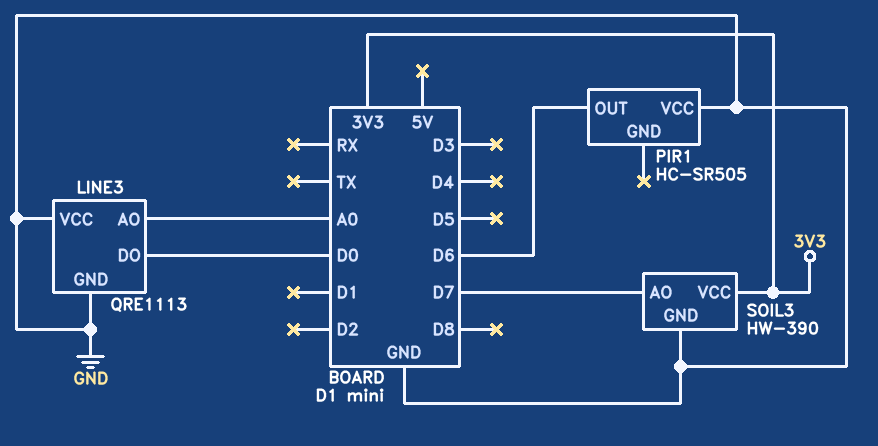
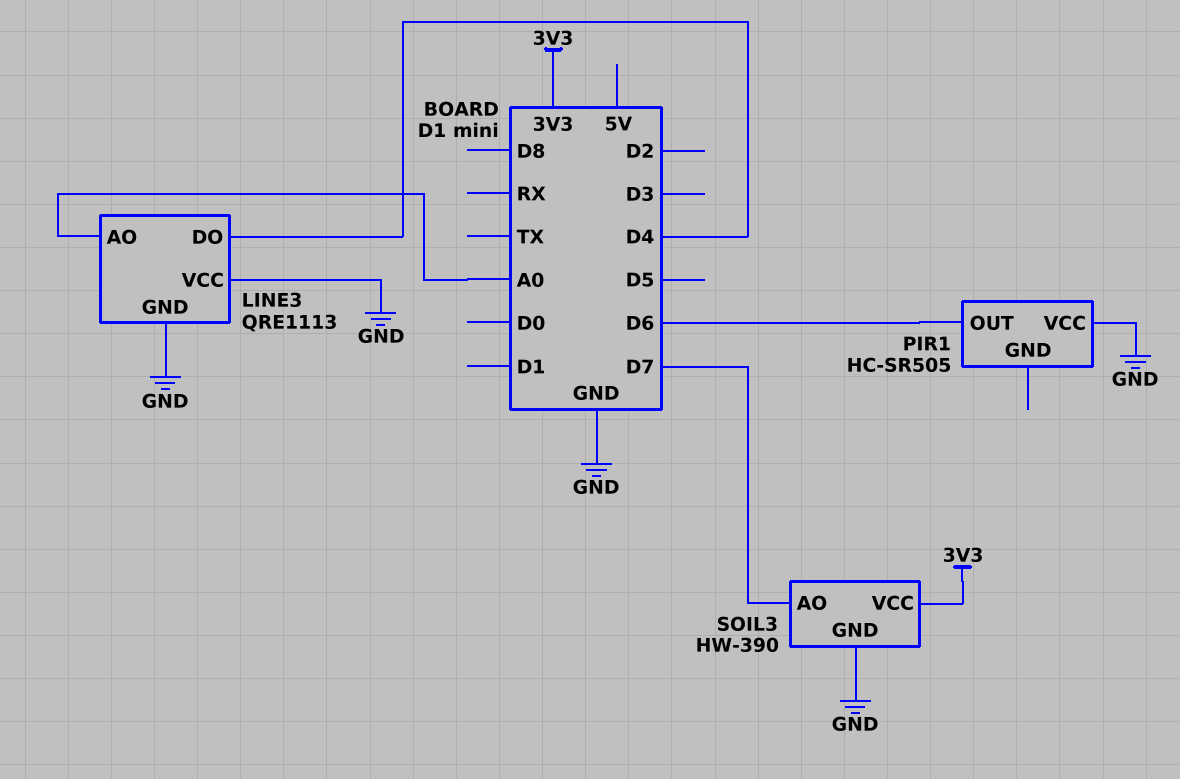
LINE3 pin DO: D0 -> D4

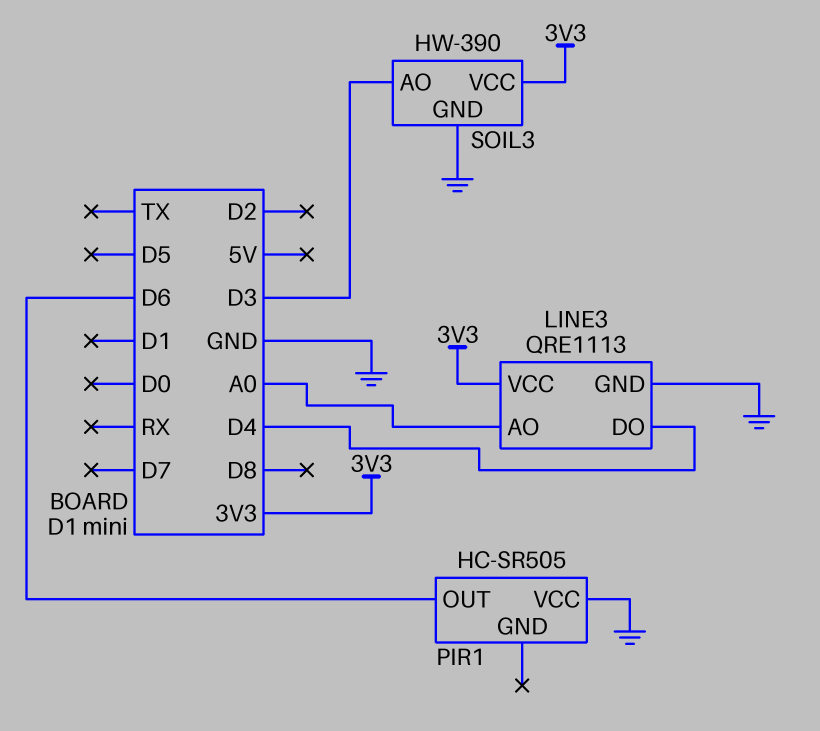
LINE3 pin VCC: GND -> 3V3
SOIL3 pin AO: D7 -> D3

